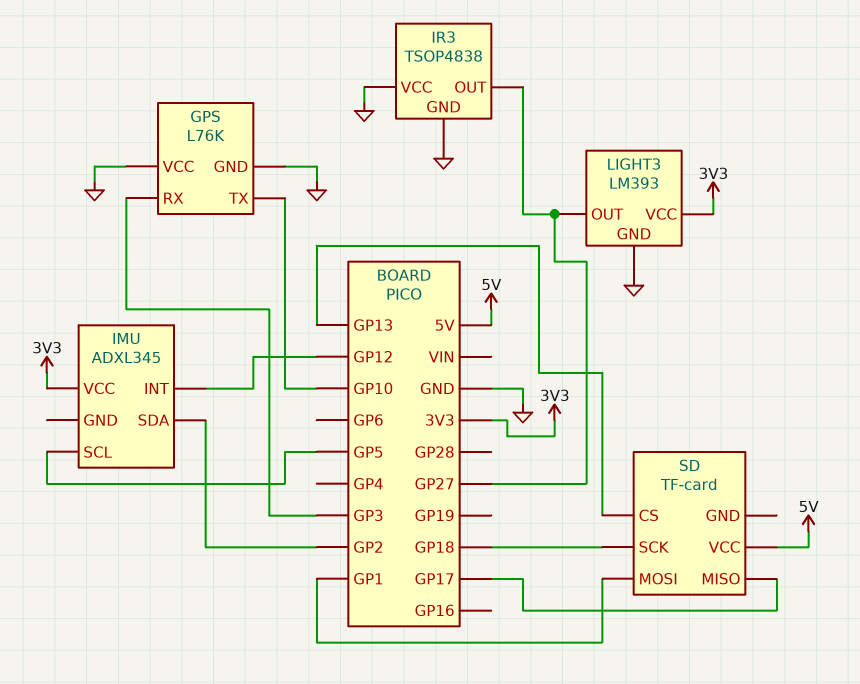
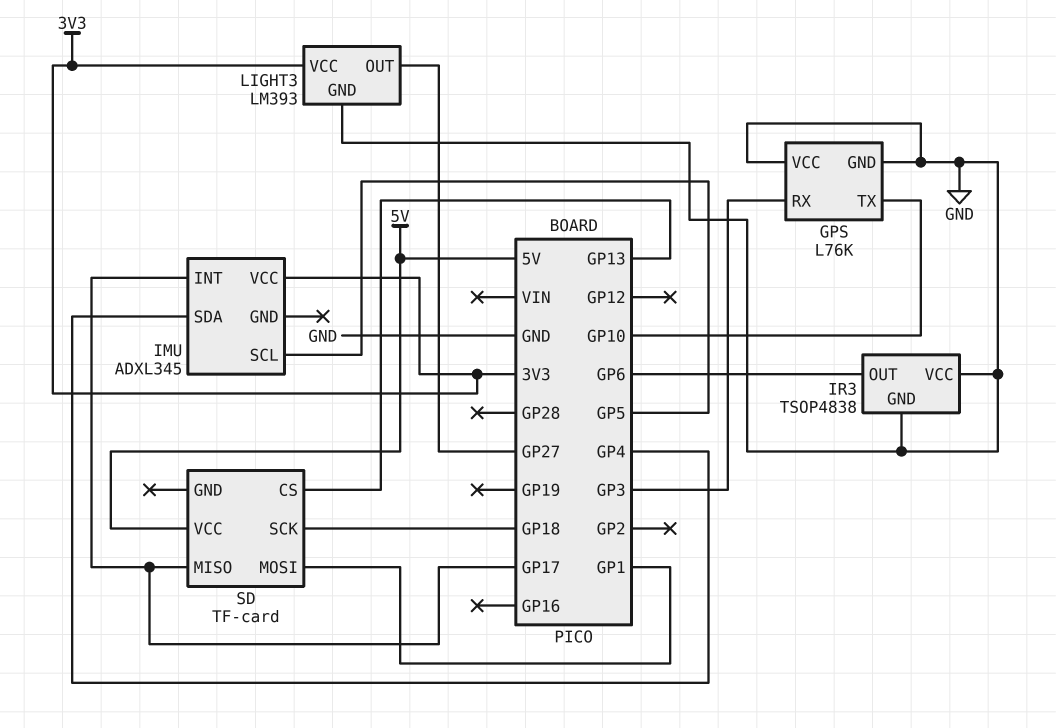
IMU pin INT: GP12 -> GP17
IMU pin SDA: GP2 -> GP4
IR3 pin OUT: GP27 -> GP6

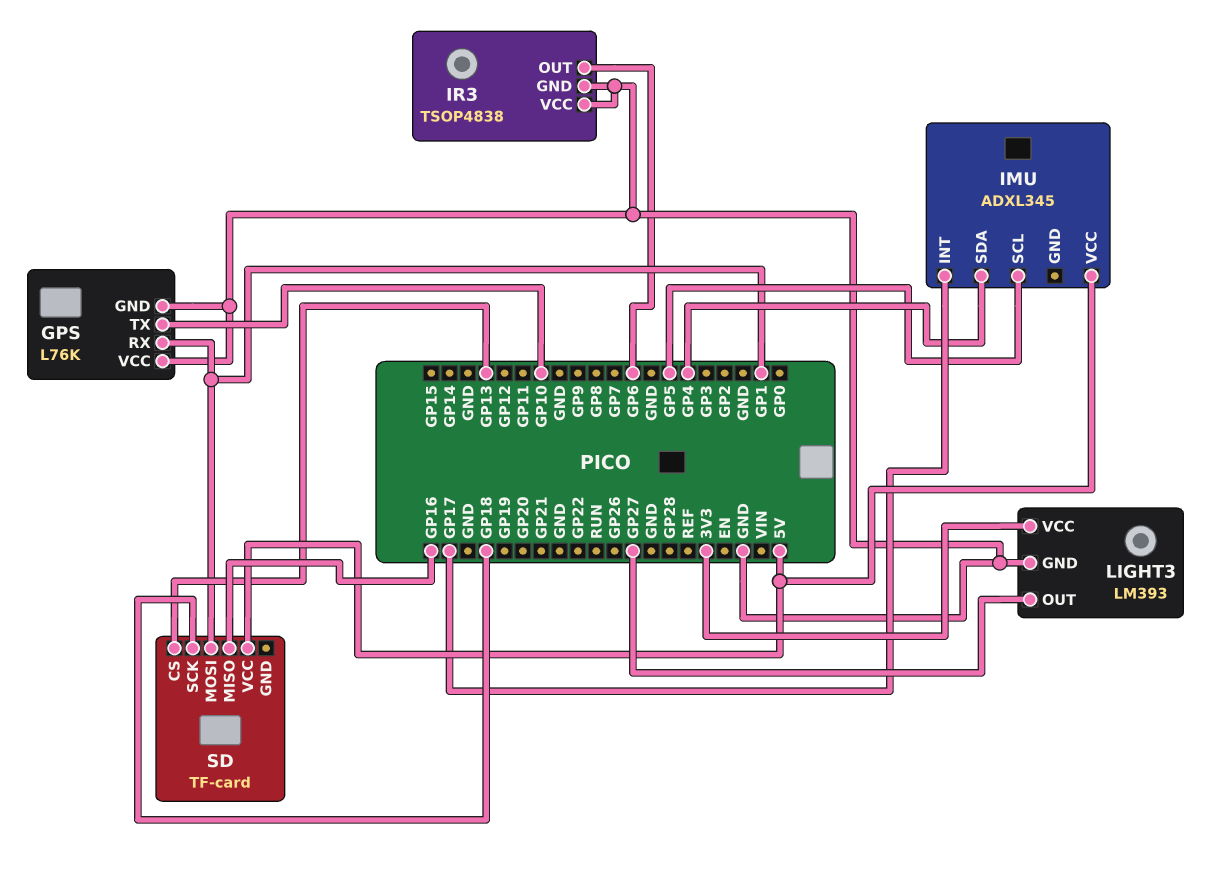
GPS pin RX: GP3 -> GP1
IMU pin VCC: 3V3 -> 5V
SD pin MISO: GP17 -> GP16

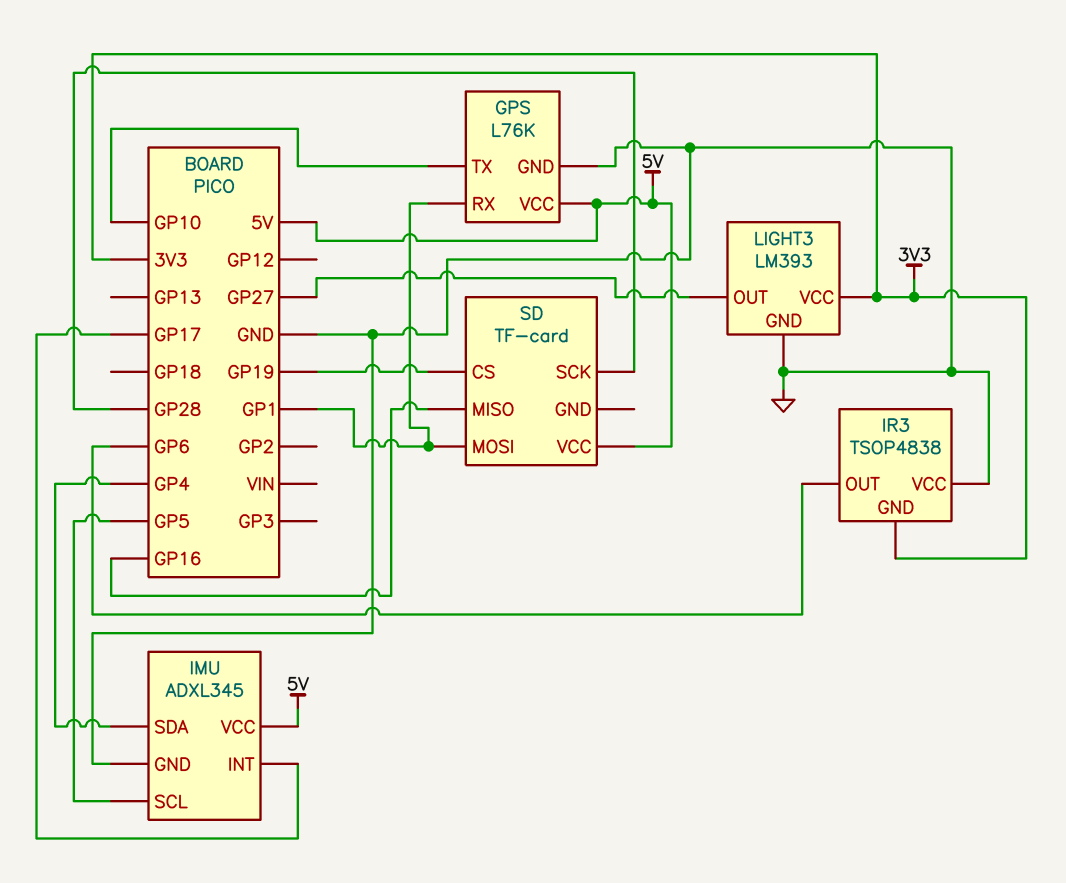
GPS pin VCC: GND -> 5V
IMU pin GND: none -> GND
IR3 pin GND: GND -> 3V3
SD pin CS: GP13 -> GP19
SD pin SCK: GP18 -> GP28

